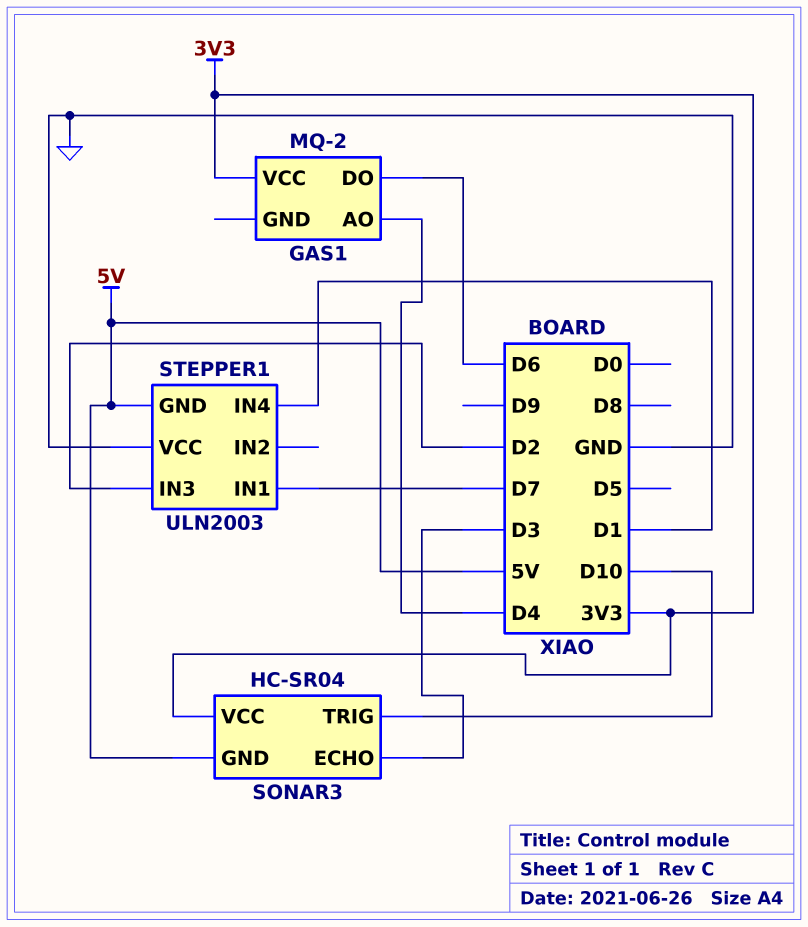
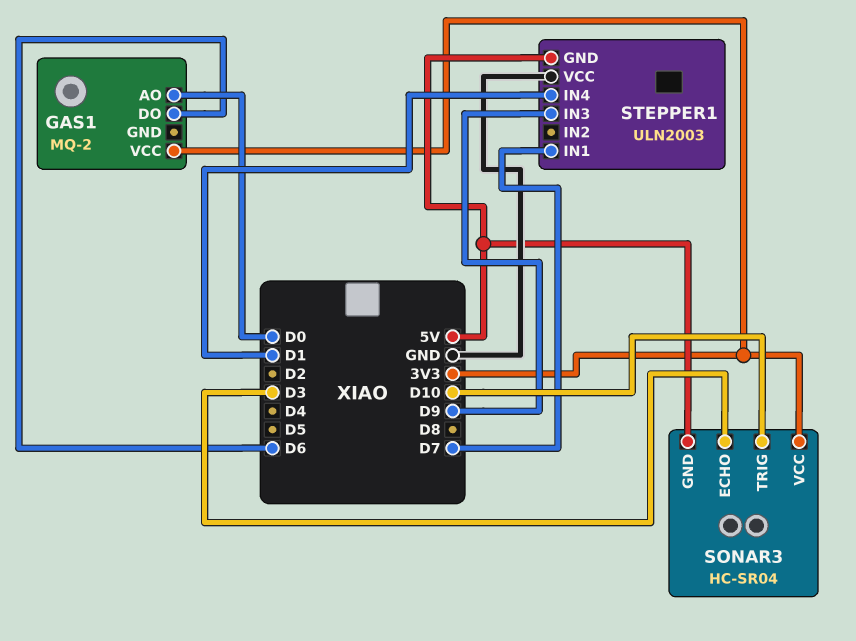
GAS1 pin AO: D4 -> D0
STEPPER1 pin IN3: D2 -> D9

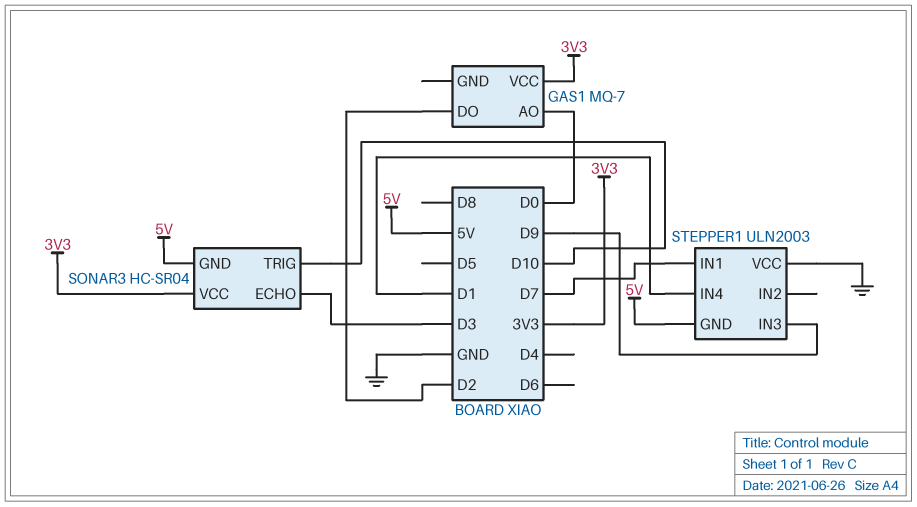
GAS1: MQ-2 -> MQ-7
GAS1 pin DO: D6 -> D2

